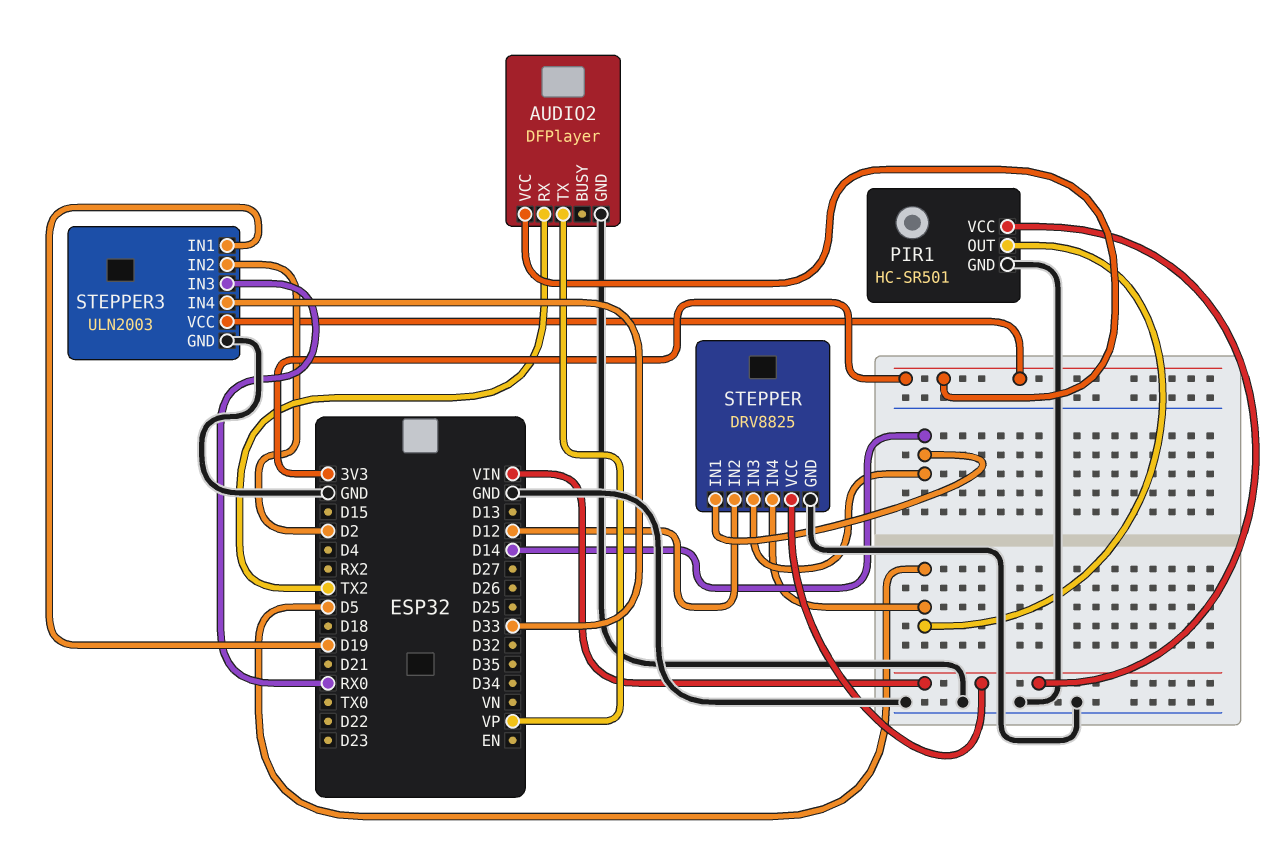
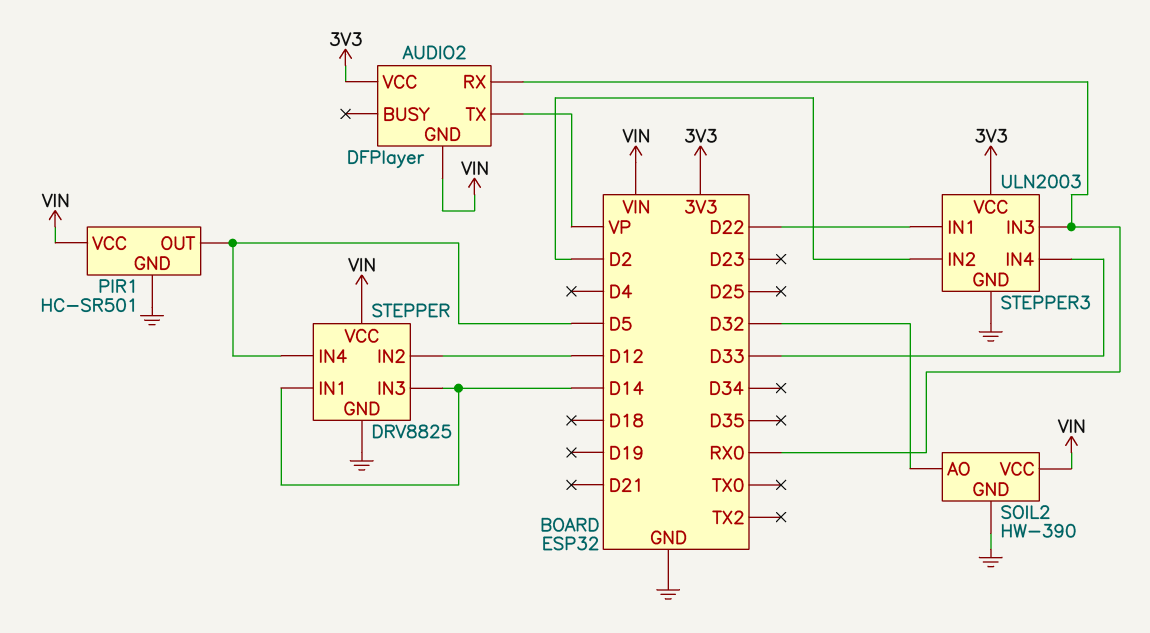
AUDIO2 pin GND: GND -> VIN
AUDIO2 pin RX: TX2 -> RX0
SOIL2: none -> HW-390
SOIL2 pin AO: none -> D32
SOIL2 pin GND: none -> GND
SOIL2 pin VCC: none -> VIN
STEPPER3 pin IN1: D19 -> D22

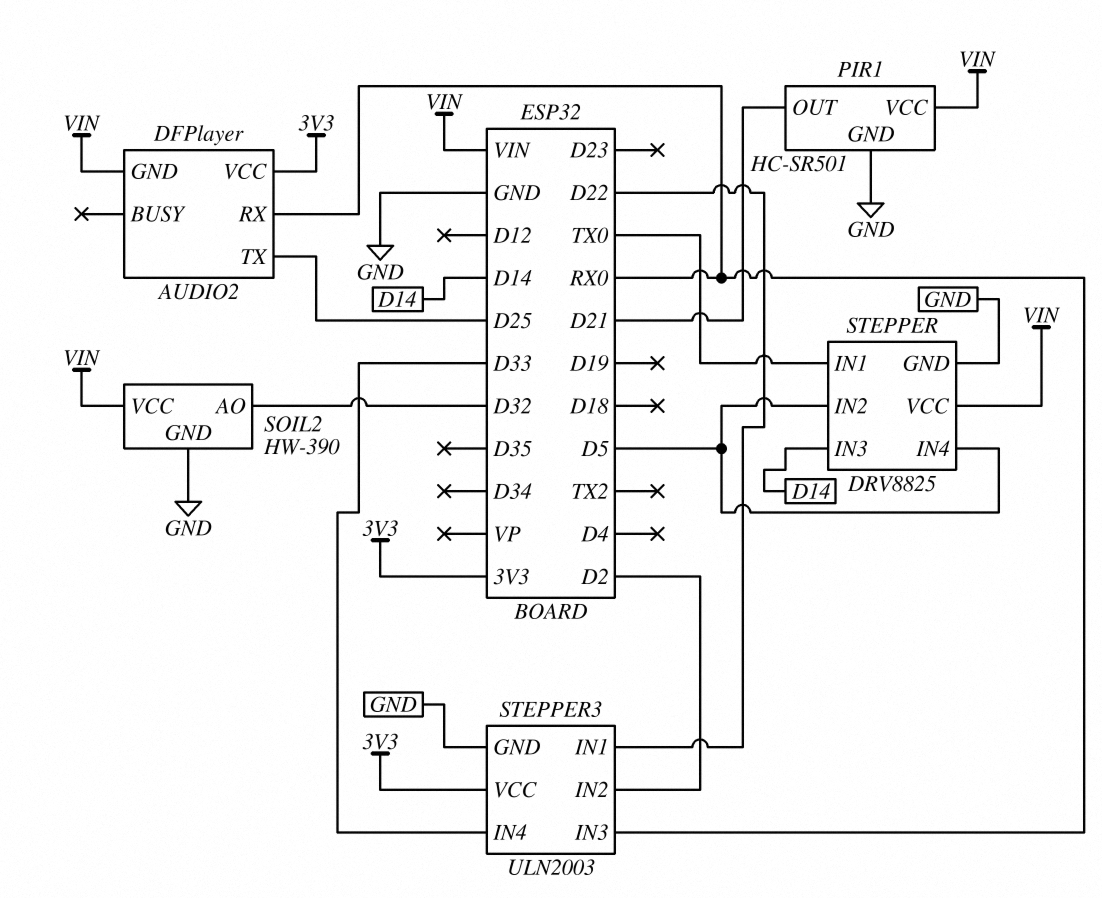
AUDIO2 pin TX: VP -> D25
PIR1 pin OUT: D5 -> D21
STEPPER pin IN1: D14 -> TX0
STEPPER pin IN2: D12 -> D5

